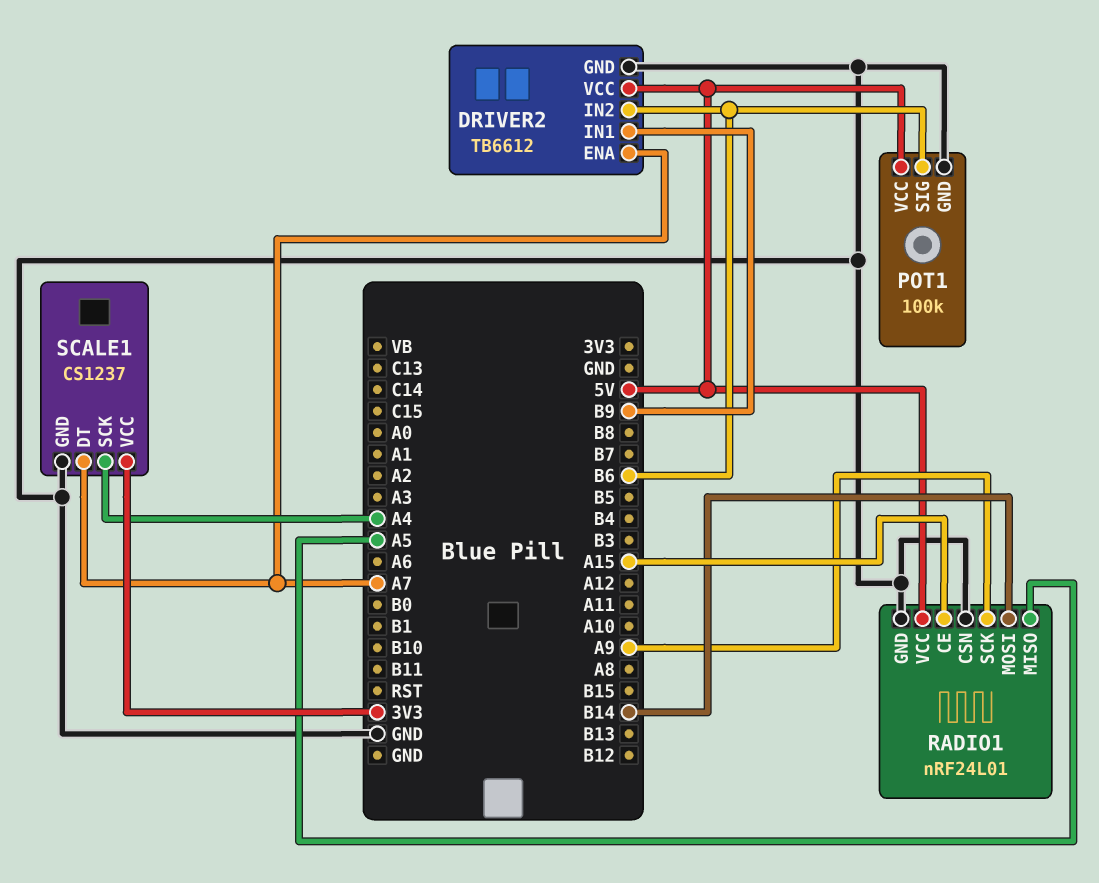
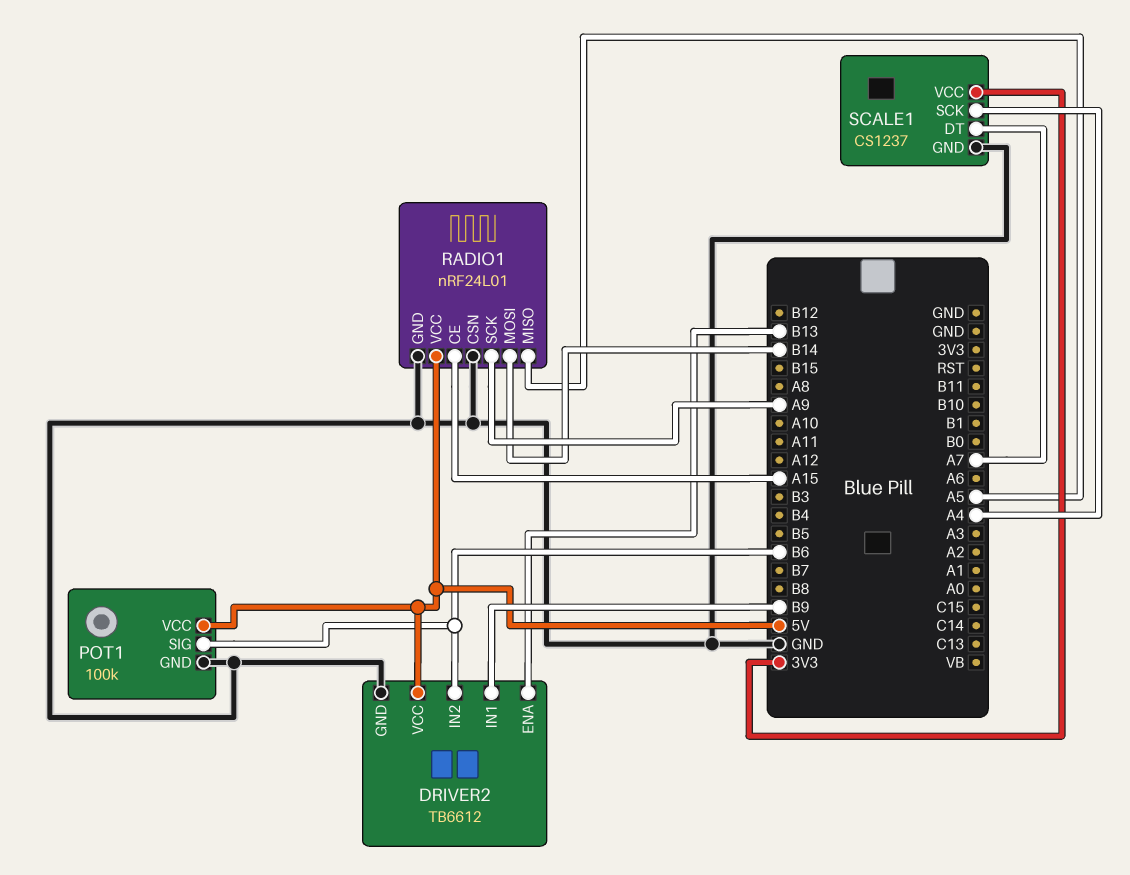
DRIVER2 pin ENA: A7 -> B13

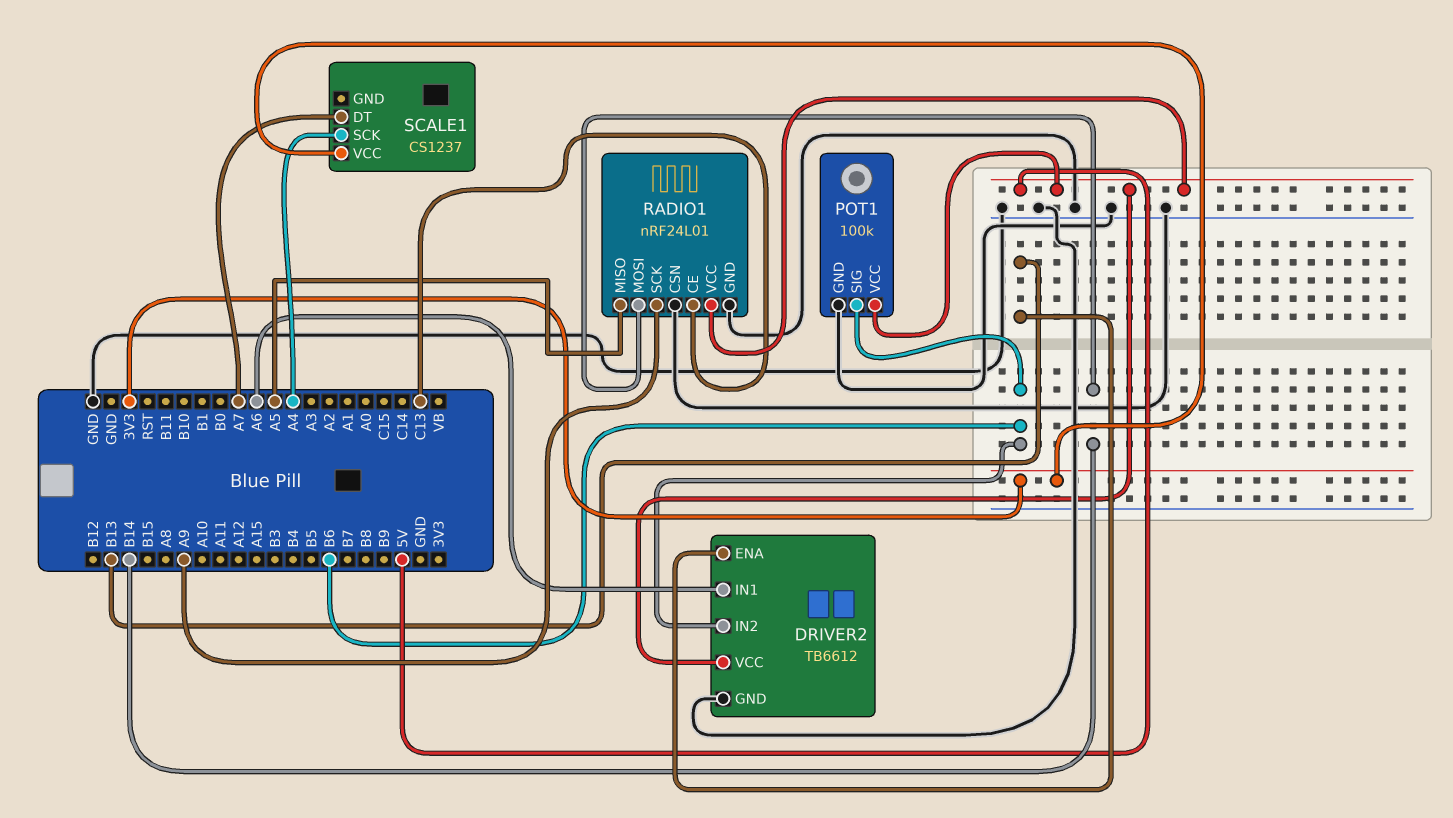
DRIVER2 pin IN1: B9 -> A6
RADIO1 pin CE: A15 -> C13
SCALE1 pin GND: GND -> none

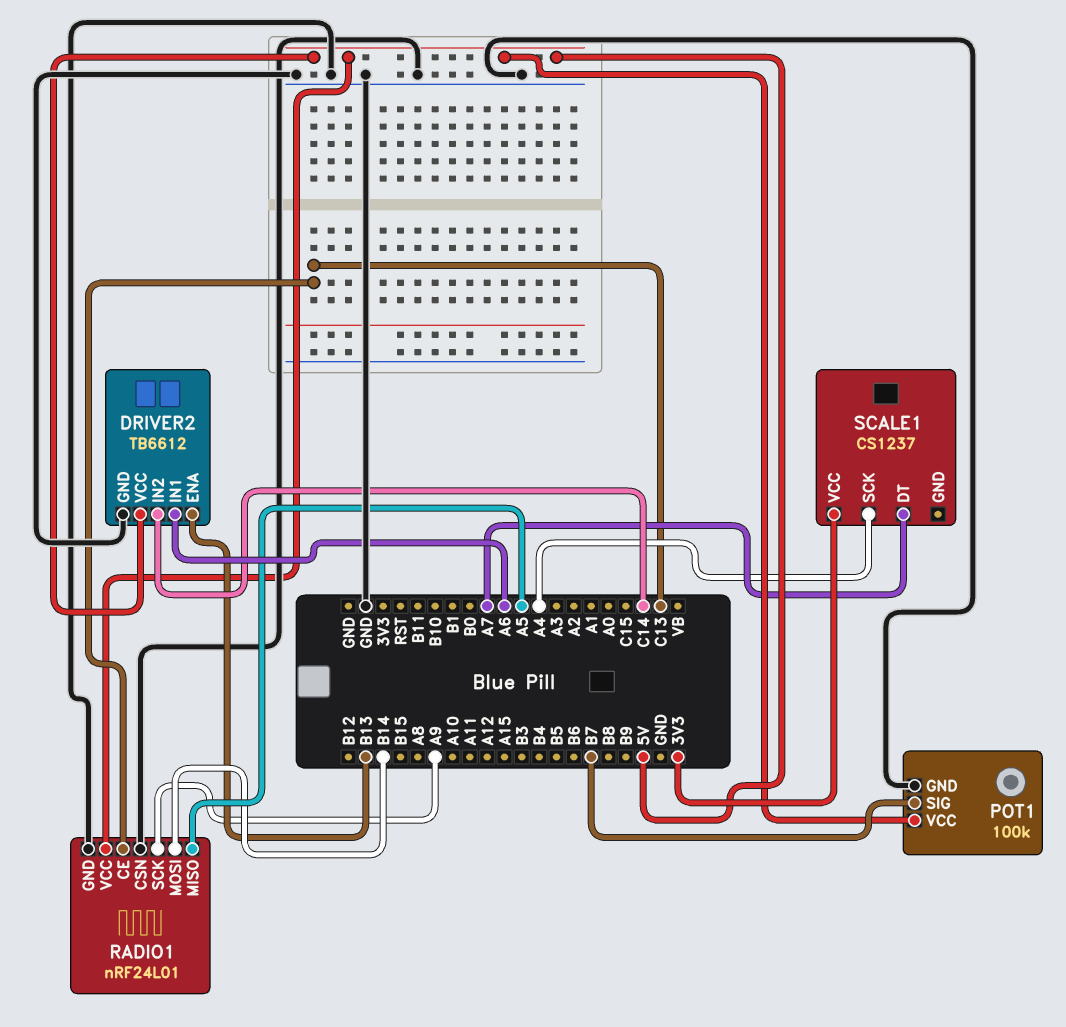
DRIVER2 pin IN2: B6 -> C14
POT1 pin SIG: B6 -> B7

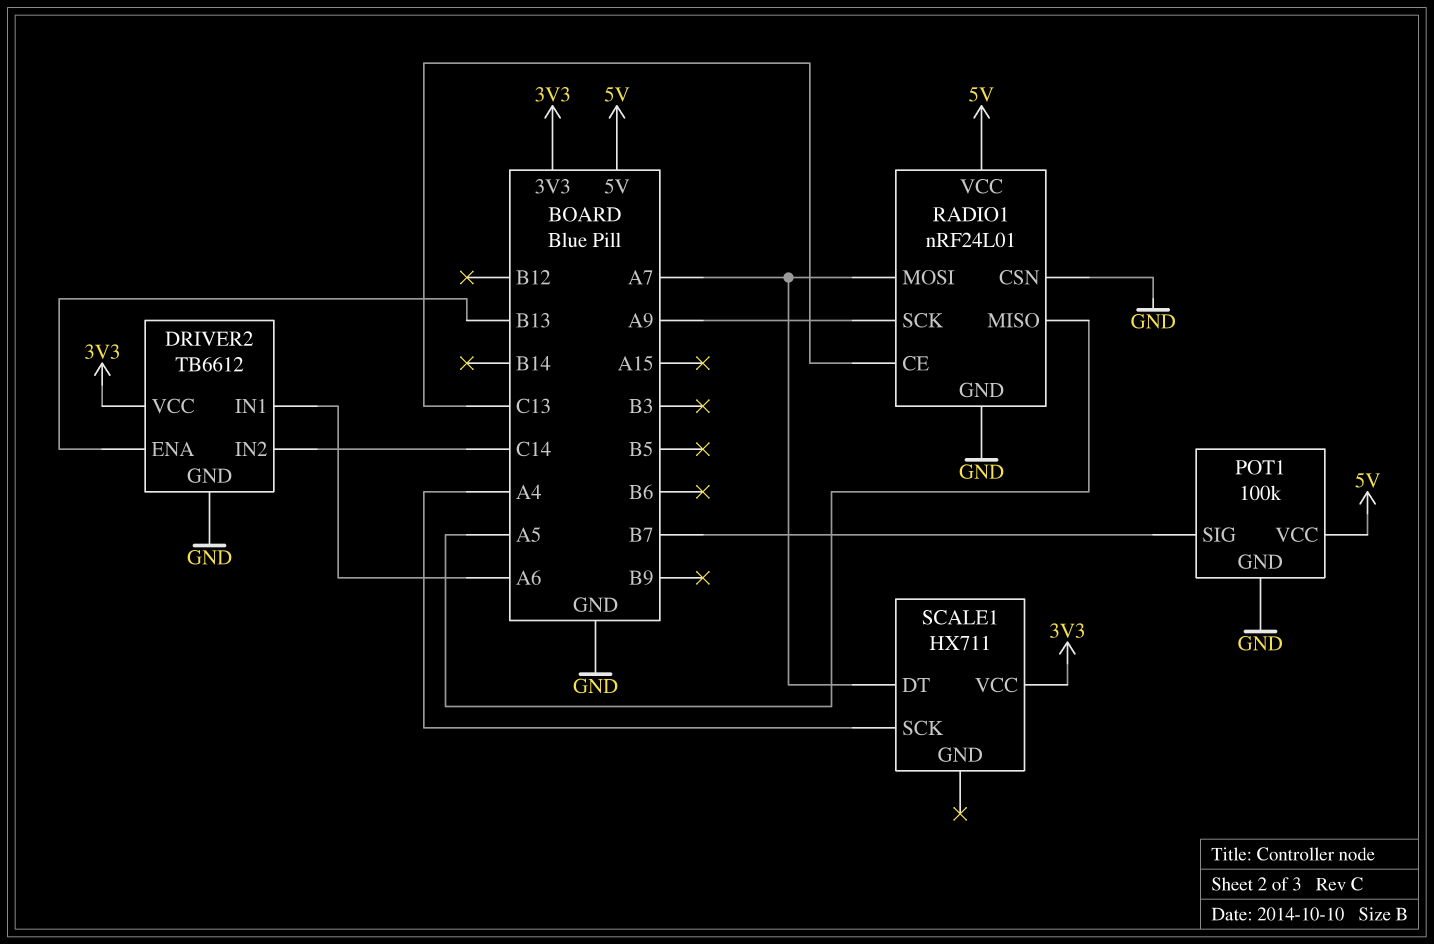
DRIVER2 pin VCC: 5V -> 3V3
RADIO1 pin MOSI: B14 -> A7
SCALE1: CS1237 -> HX711

